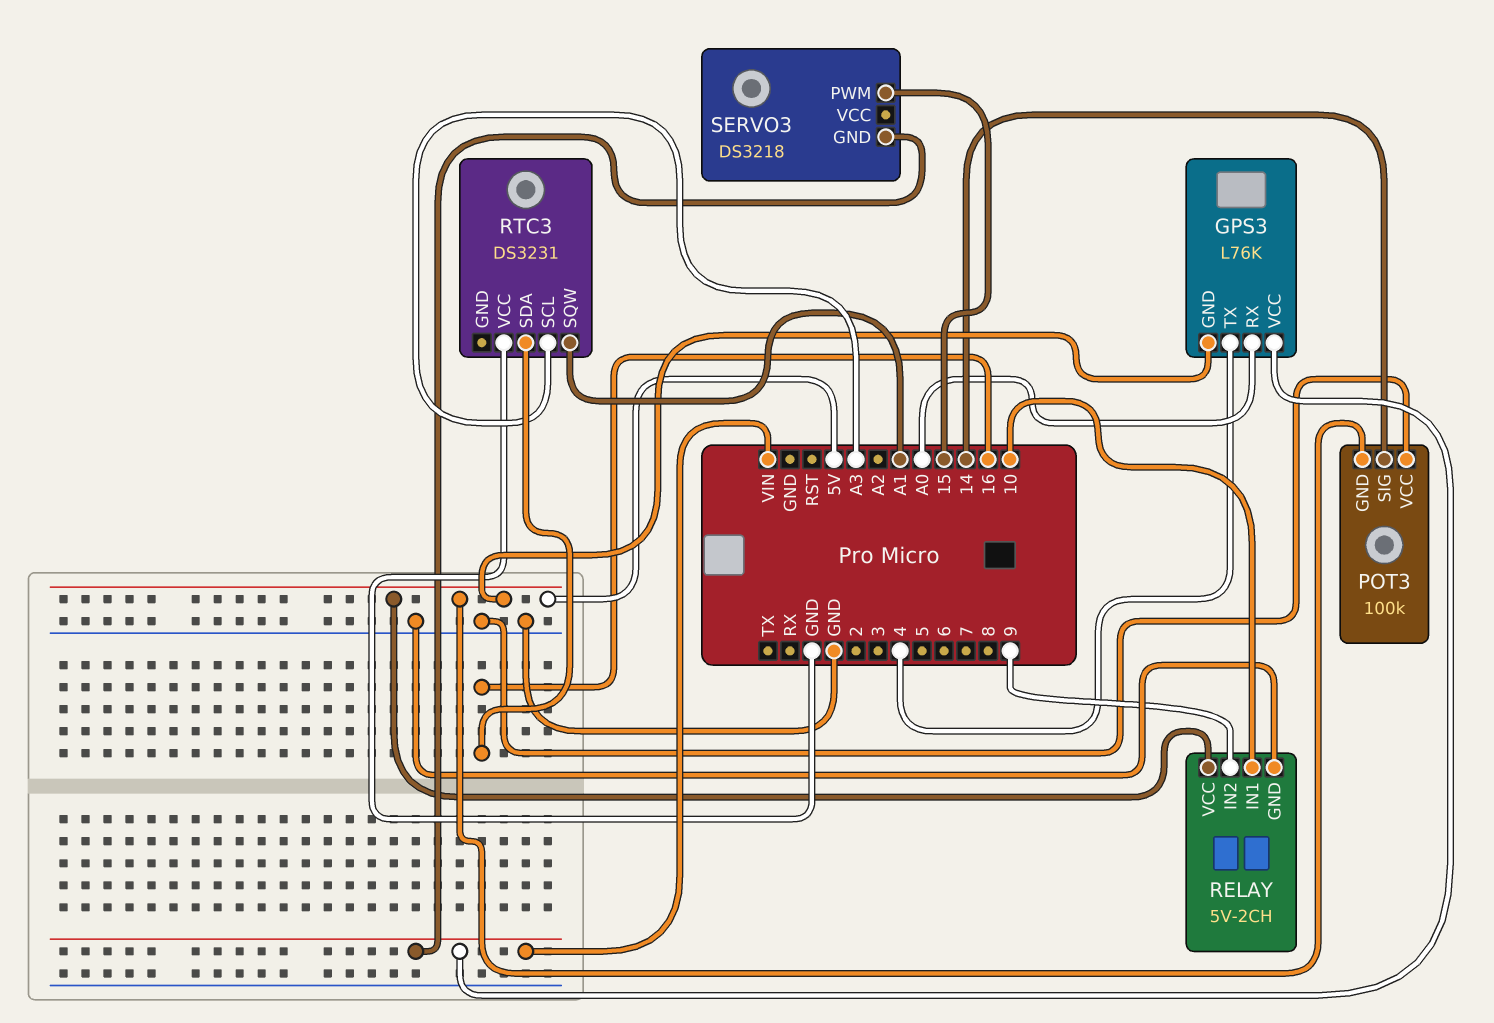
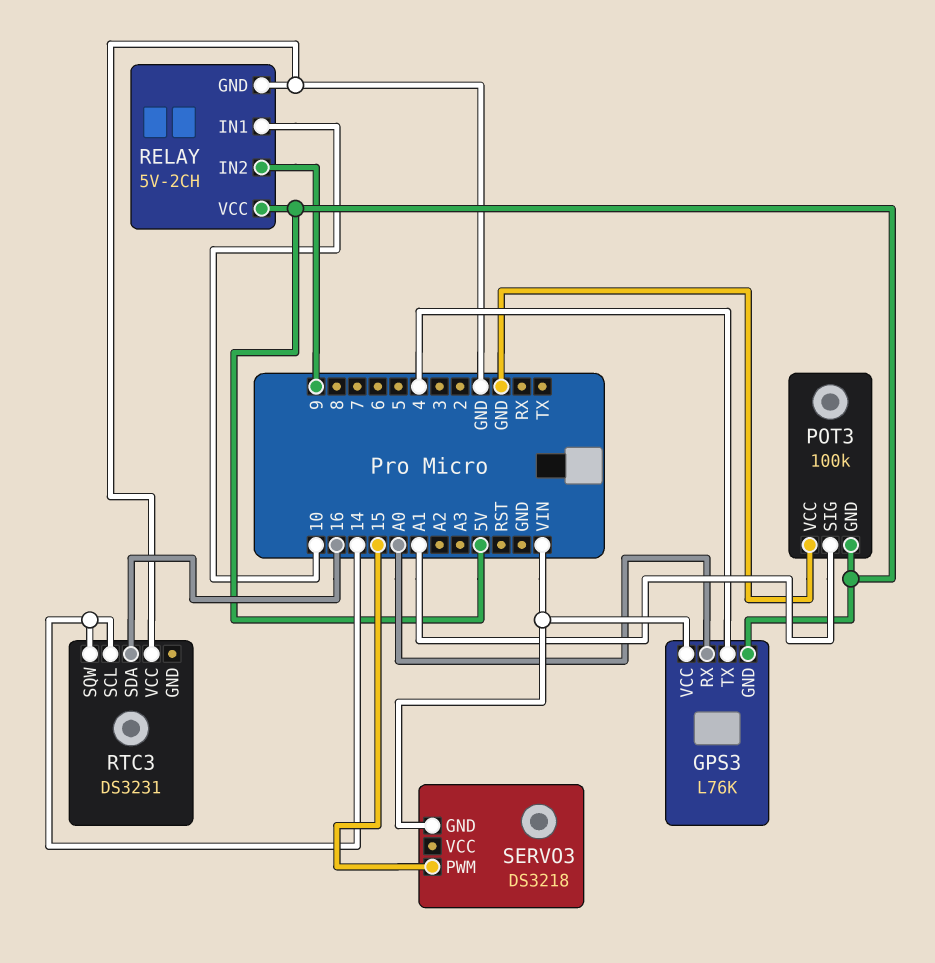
POT3 pin SIG: 14 -> A1
RTC3 pin SCL: A3 -> 14
RTC3 pin SQW: A1 -> 14

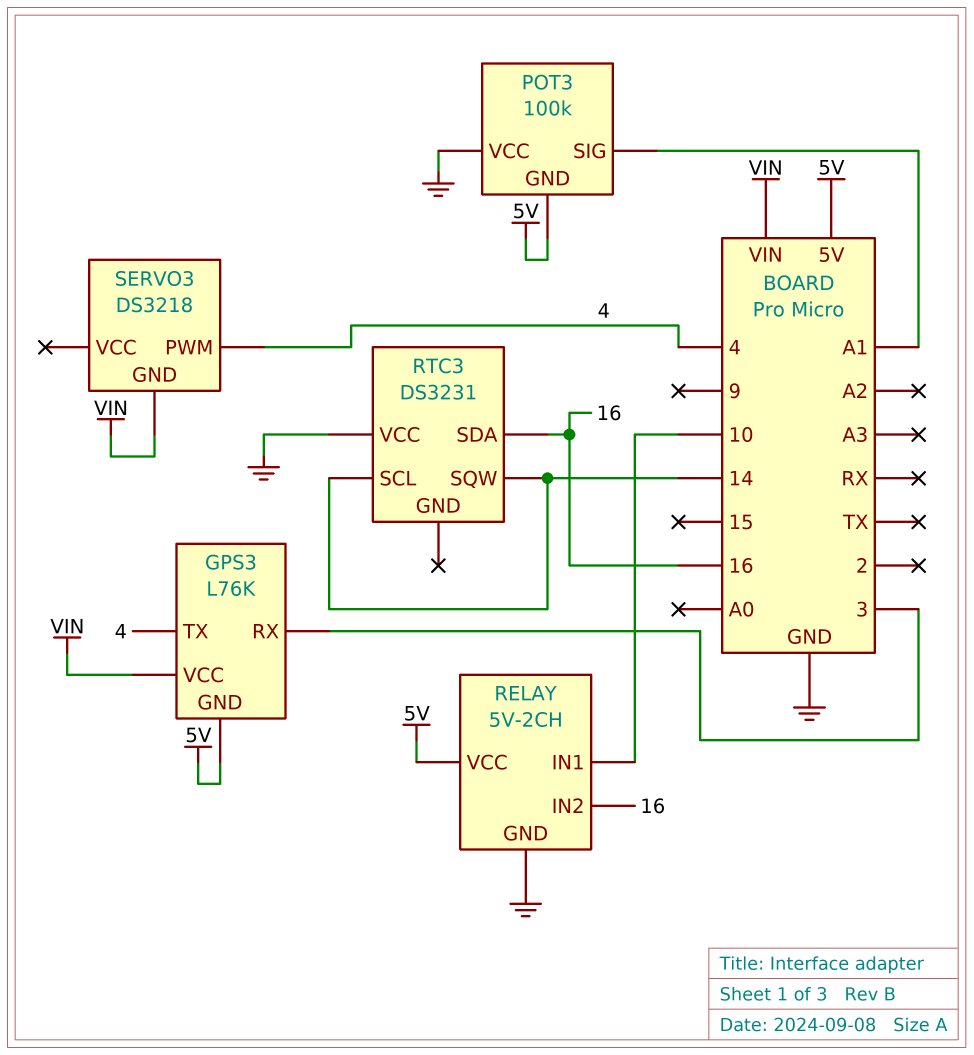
GPS3 pin RX: A0 -> 3
RELAY pin IN2: 9 -> 16
SERVO3 pin PWM: 15 -> 4

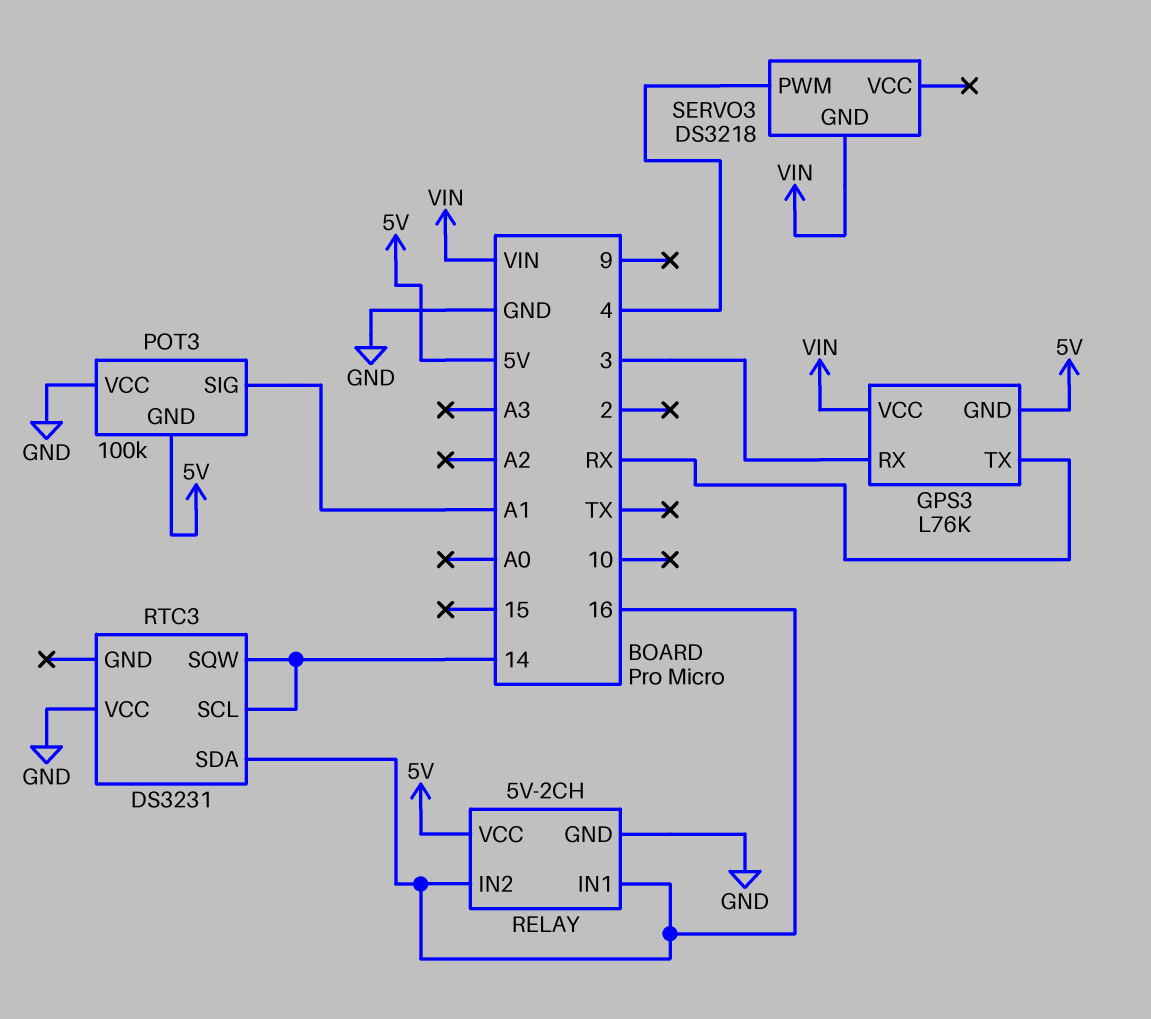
GPS3 pin TX: 4 -> RX
RELAY pin IN1: 10 -> 16

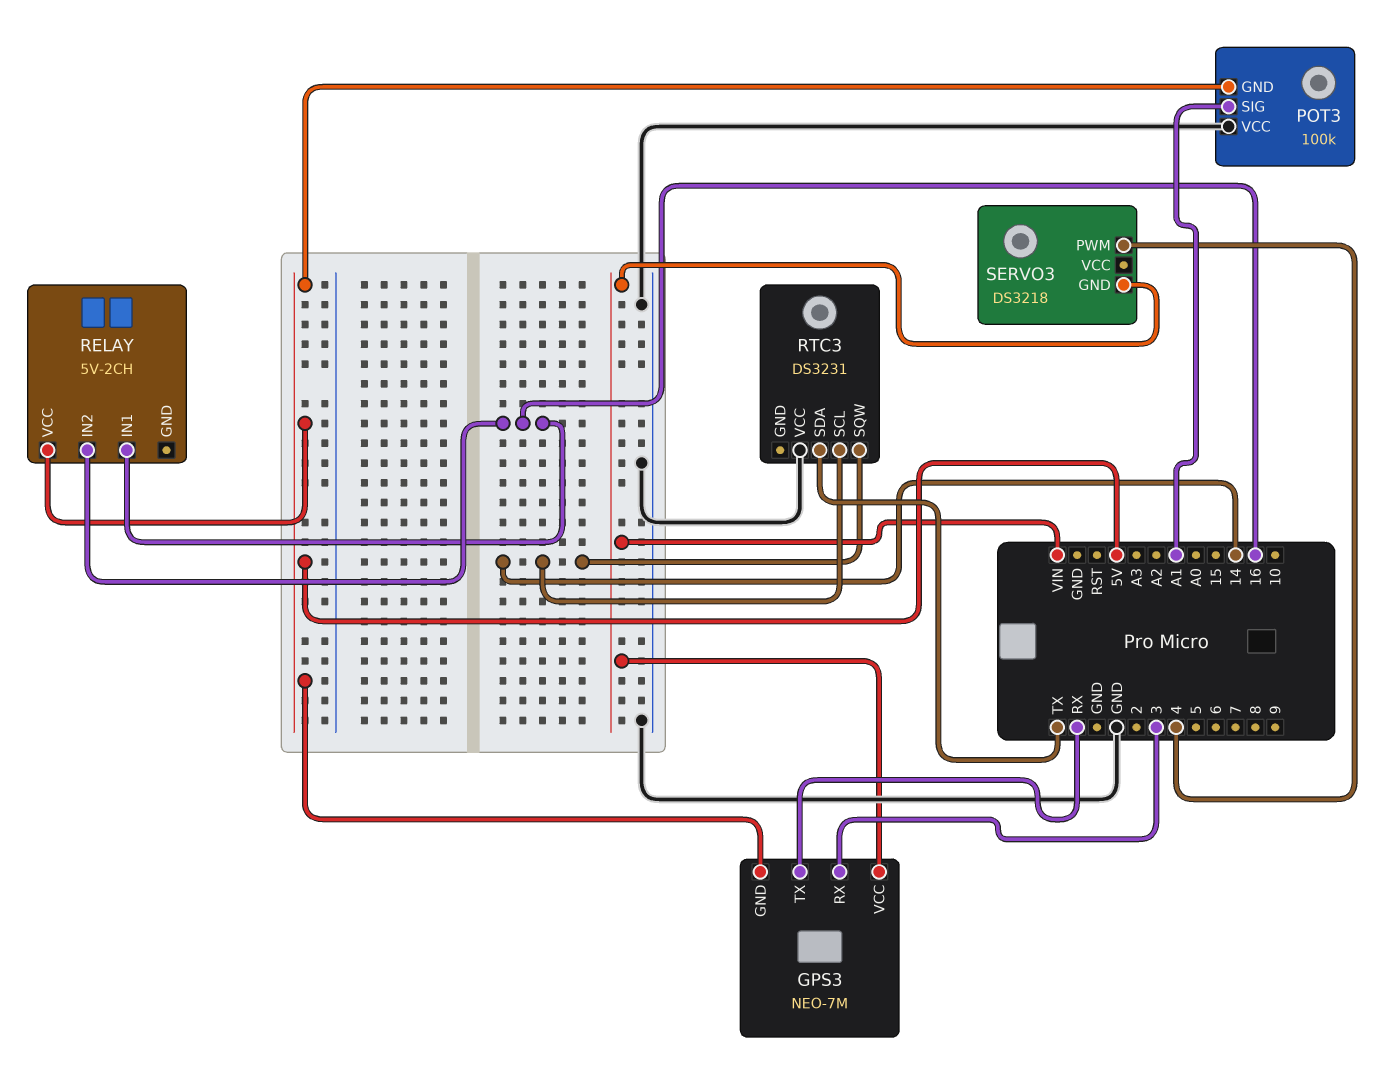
GPS3: L76K -> NEO-7M
RELAY pin GND: GND -> none
RTC3 pin SDA: 16 -> TX

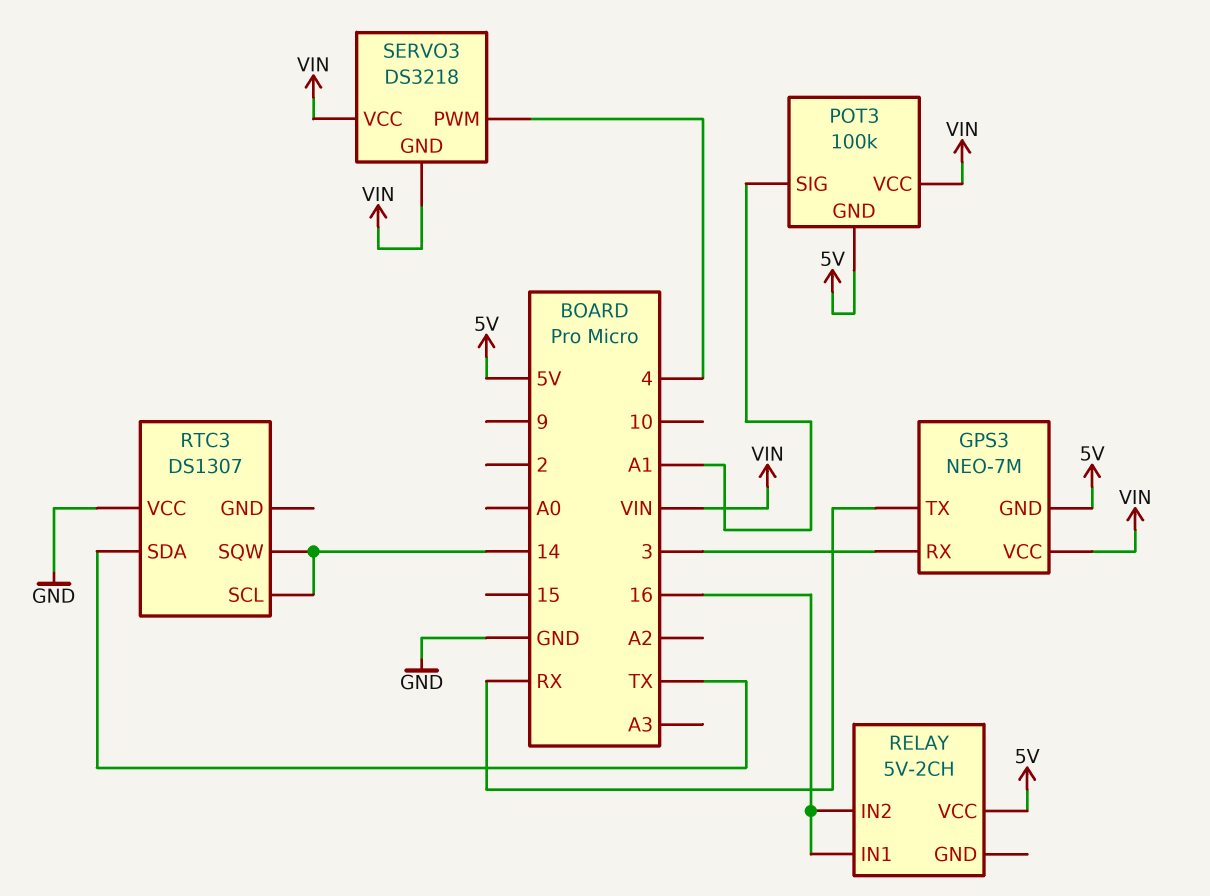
POT3 pin VCC: GND -> VIN
RTC3: DS3231 -> DS1307
SERVO3 pin VCC: none -> VIN

